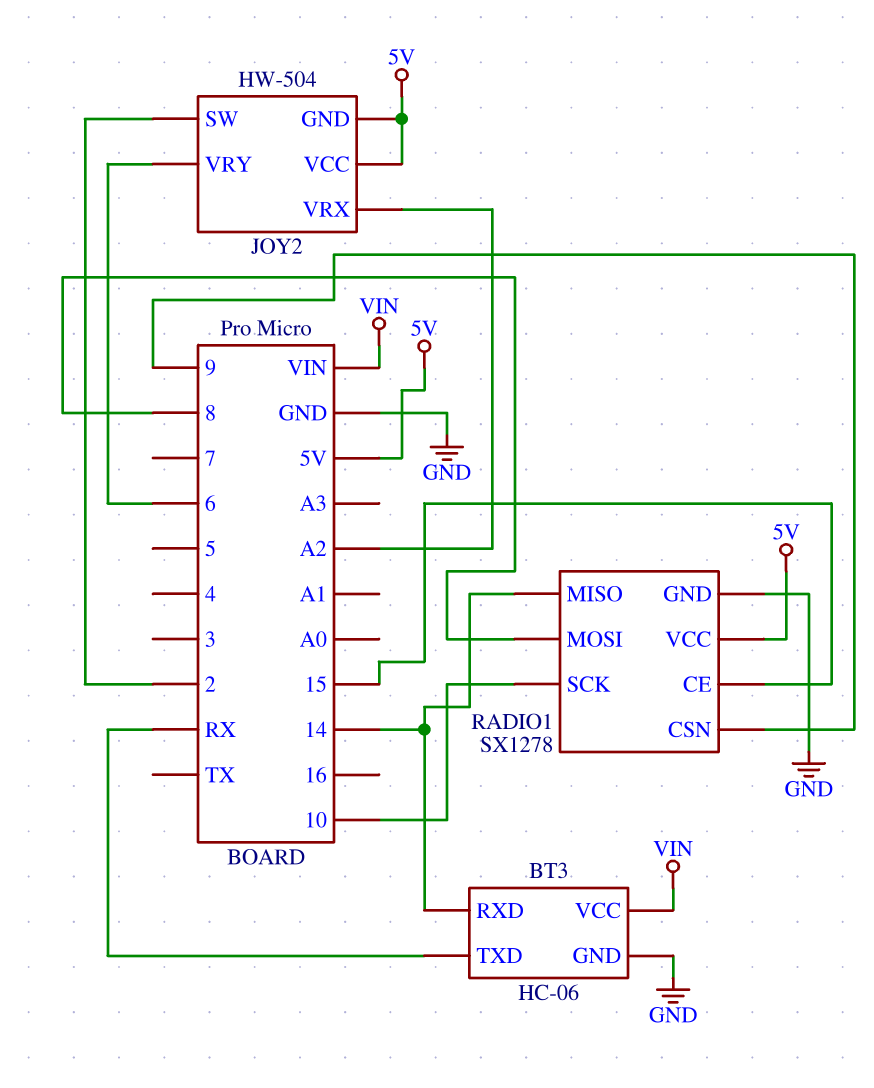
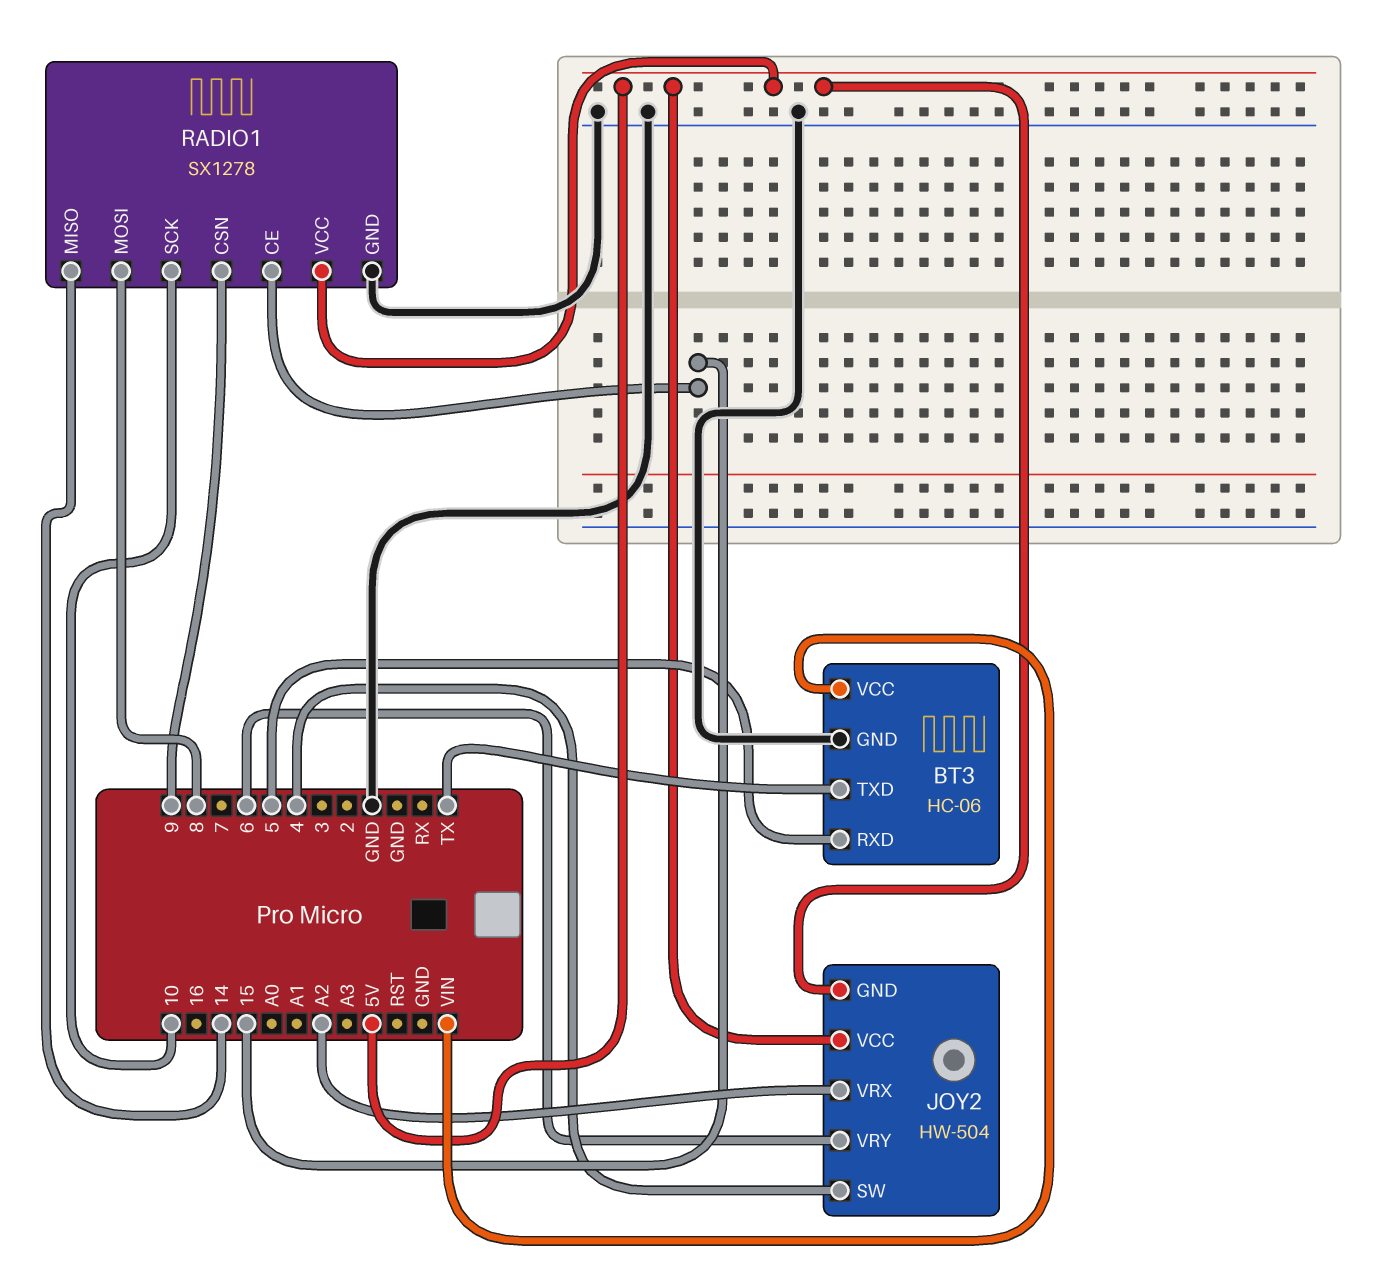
BT3 pin RXD: 14 -> 5
BT3 pin TXD: RX -> TX
JOY2 pin SW: 2 -> 4

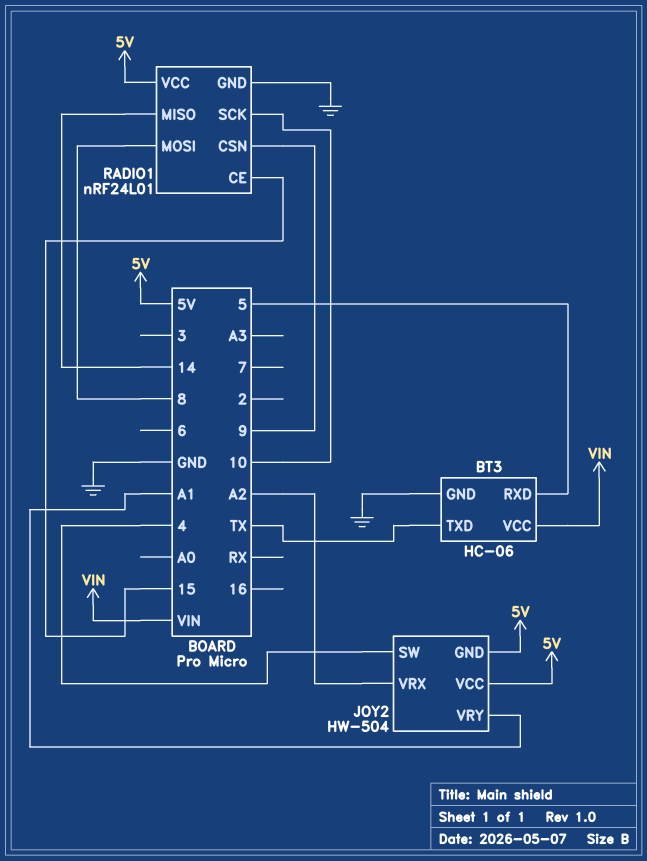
JOY2 pin VRY: 6 -> A1
RADIO1: SX1278 -> nRF24L01

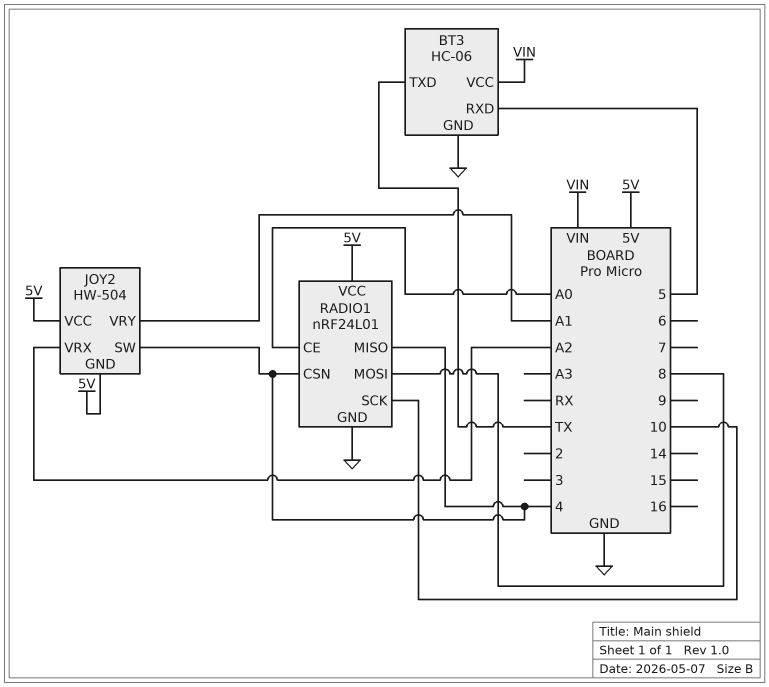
RADIO1 pin CE: 15 -> A0
RADIO1 pin CSN: 9 -> 4
RADIO1 pin MISO: 14 -> 4

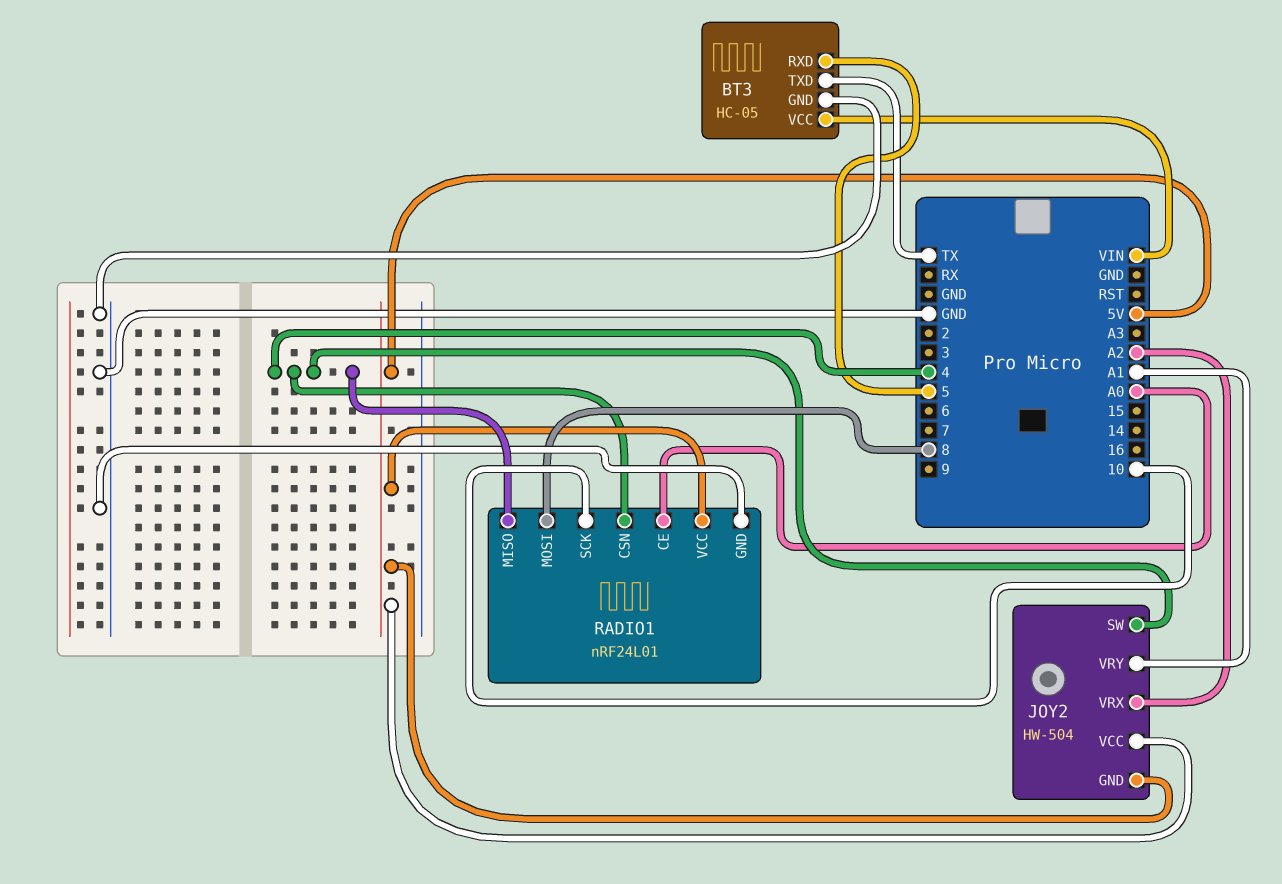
BT3: HC-06 -> HC-05

